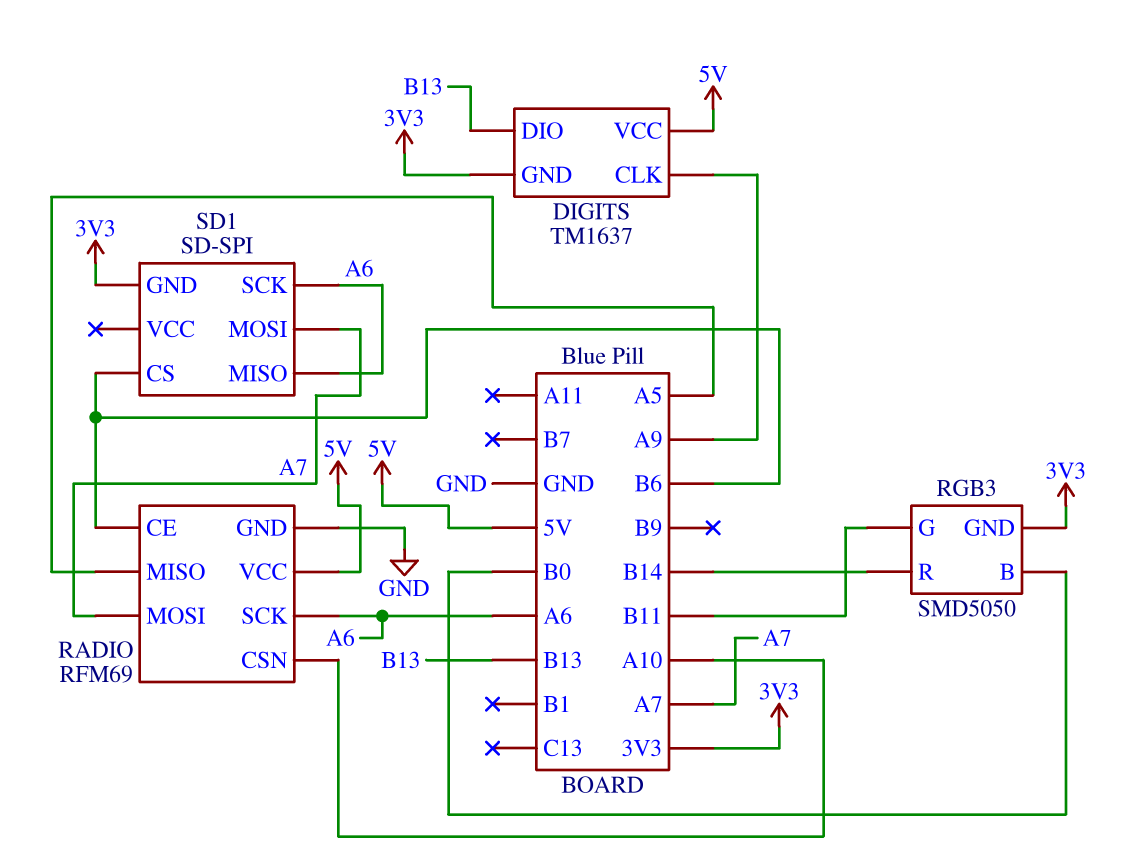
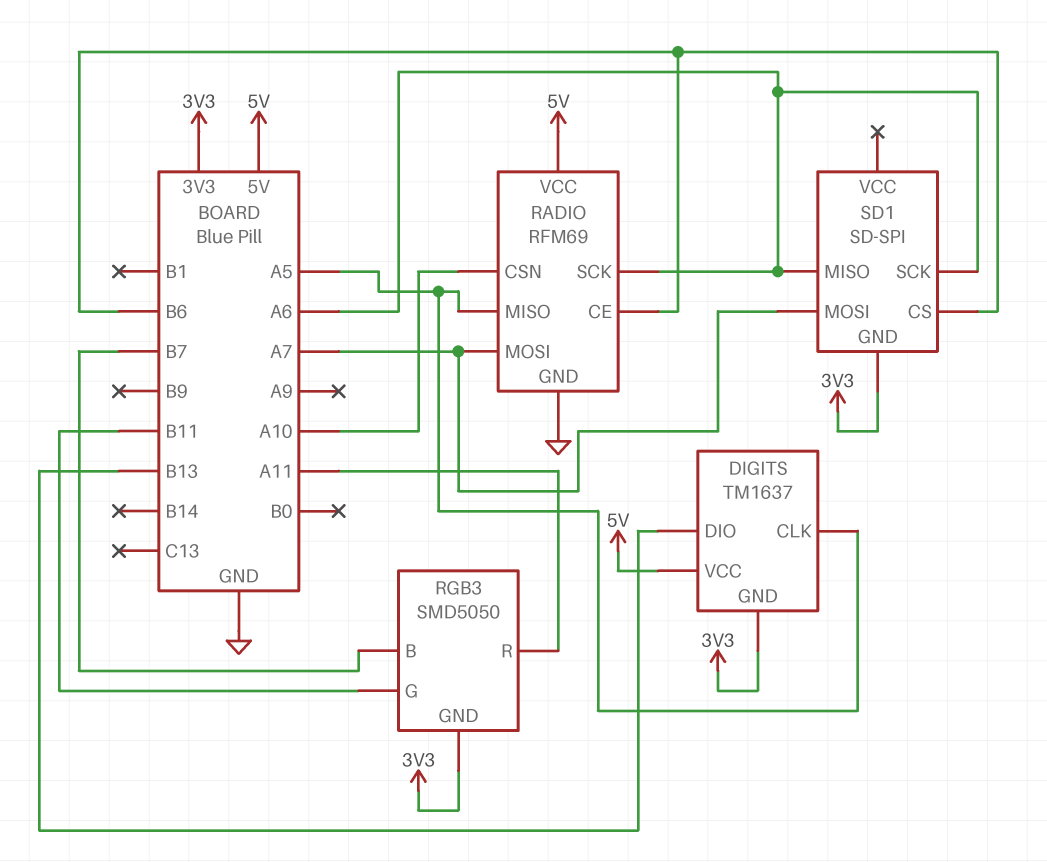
DIGITS pin CLK: A9 -> A5
RGB3 pin B: B0 -> B7
RGB3 pin R: B14 -> A11

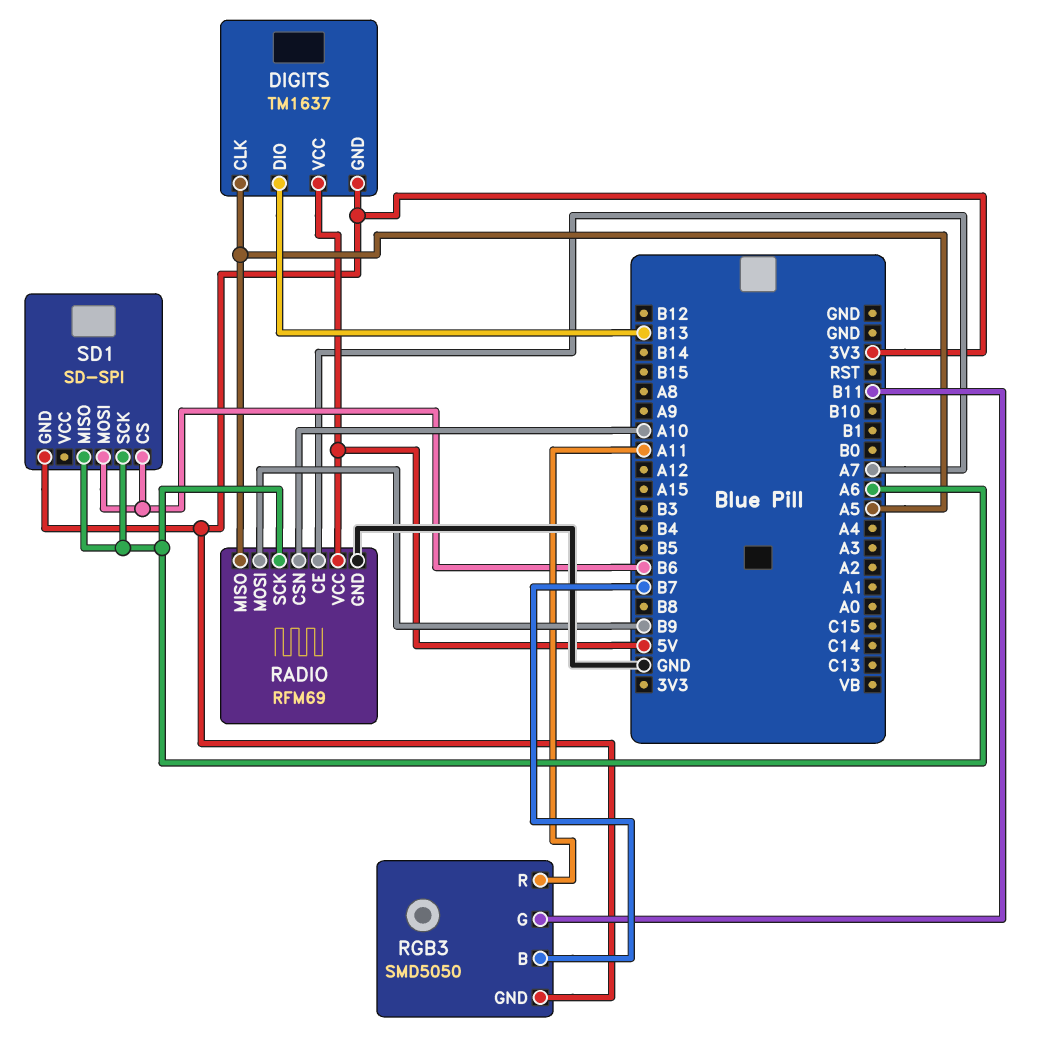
RADIO pin CE: B6 -> A7
RADIO pin MOSI: A7 -> B9
SD1 pin MOSI: A7 -> B6

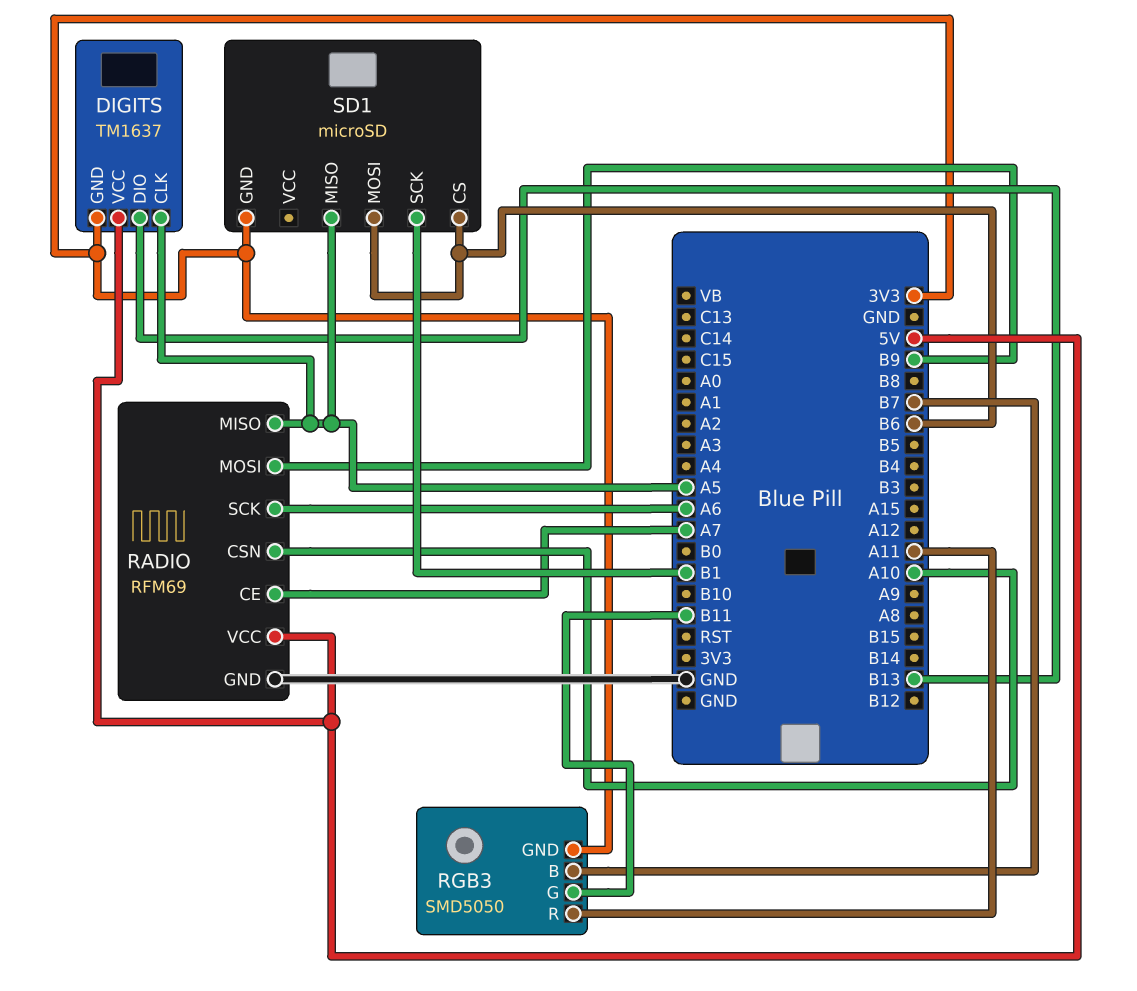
SD1: SD-SPI -> microSD
SD1 pin MISO: A6 -> A5
SD1 pin SCK: A6 -> B1

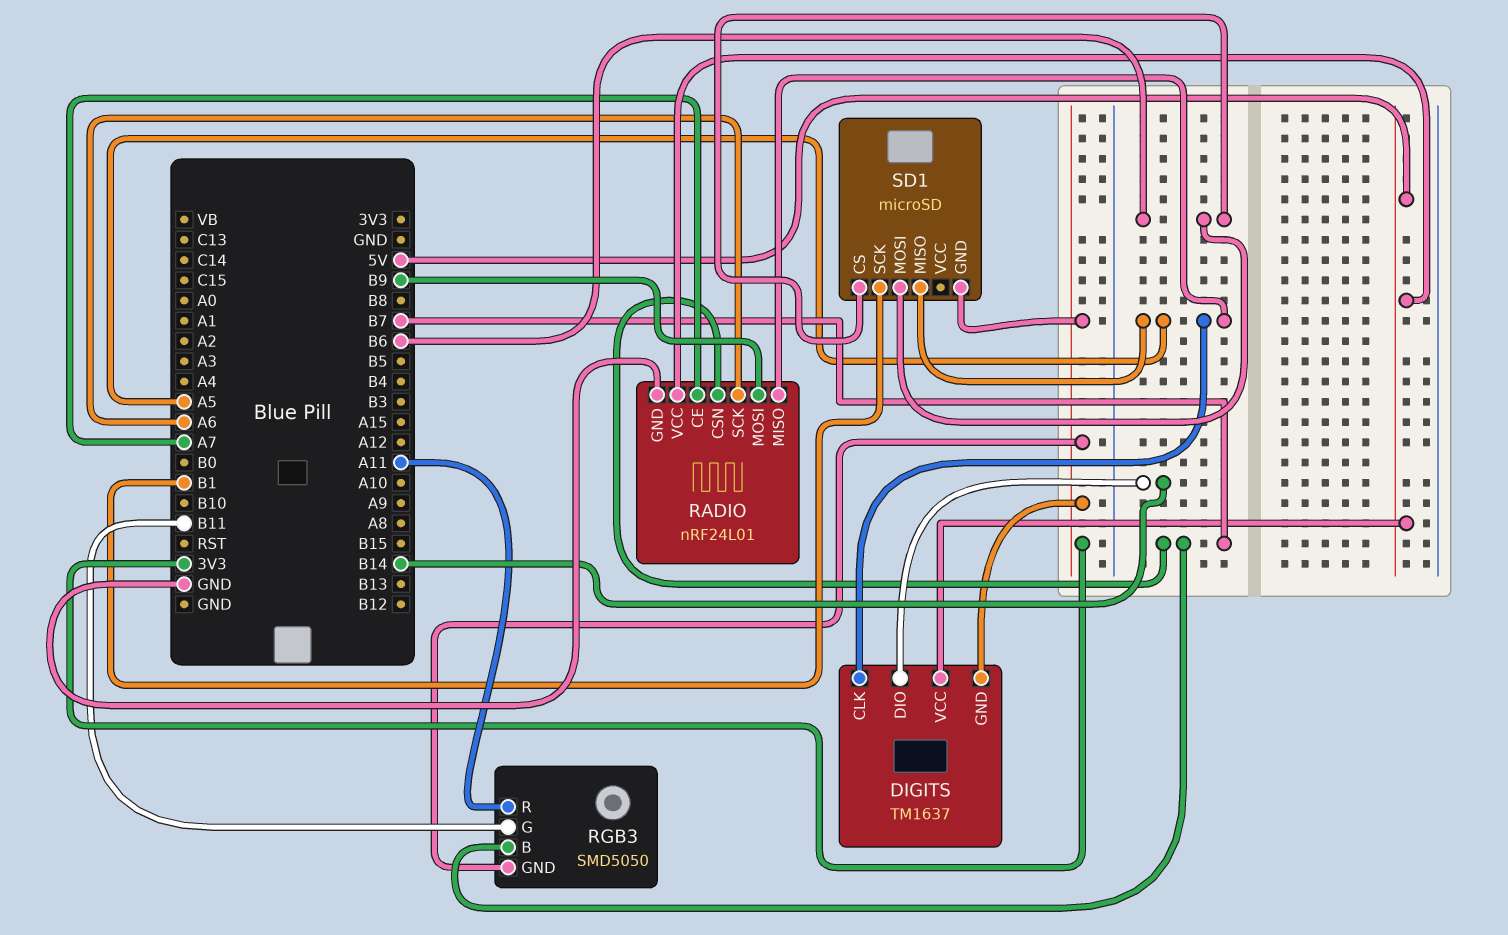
DIGITS pin DIO: B13 -> B14
RADIO: RFM69 -> nRF24L01
RADIO pin CSN: A10 -> B7

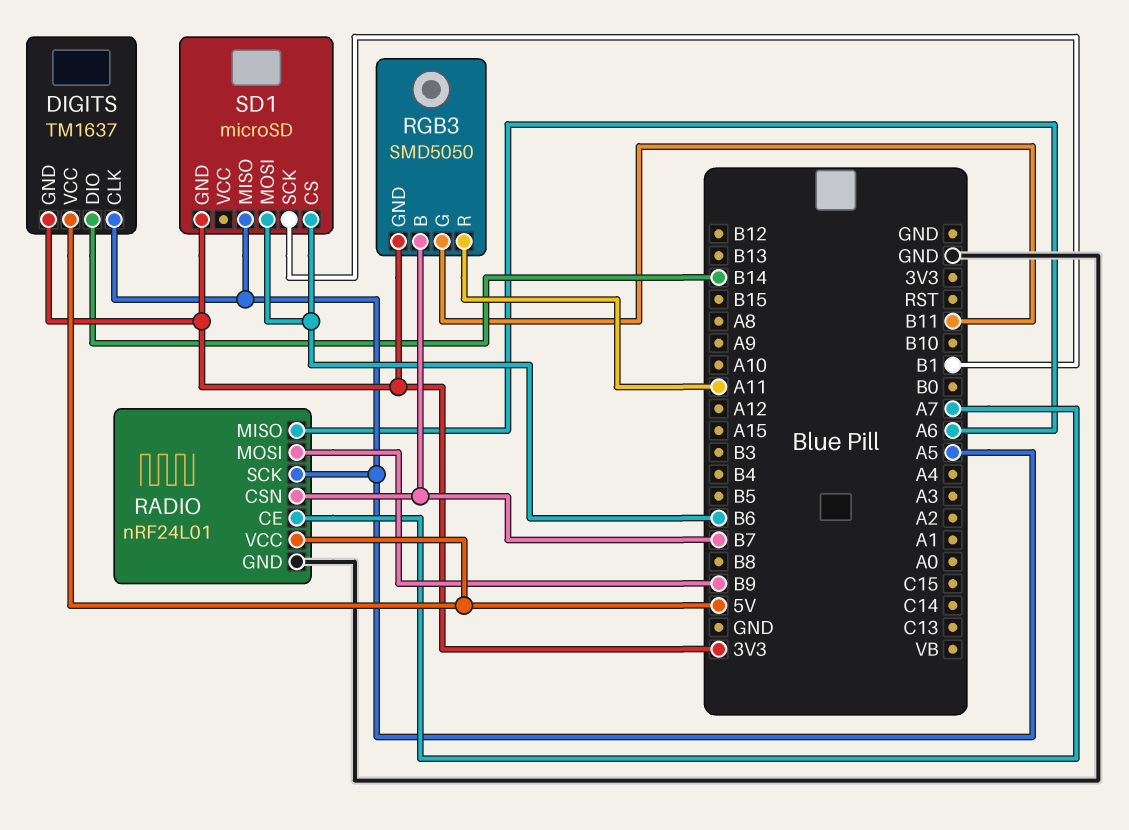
RADIO pin MISO: A5 -> A6
RADIO pin SCK: A6 -> A5

